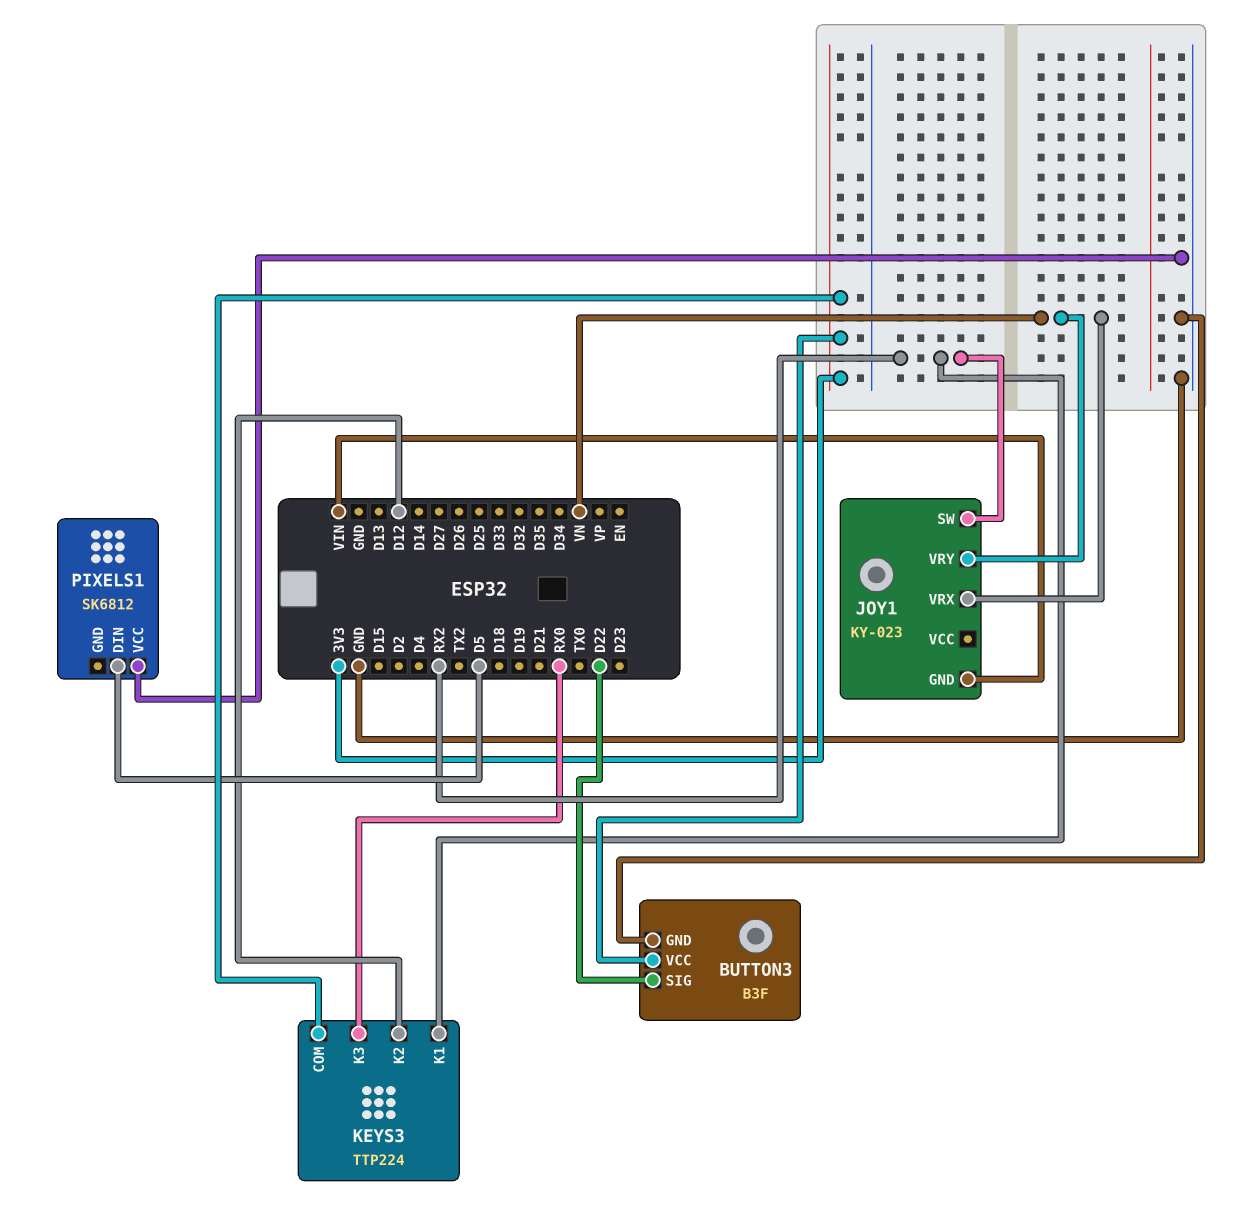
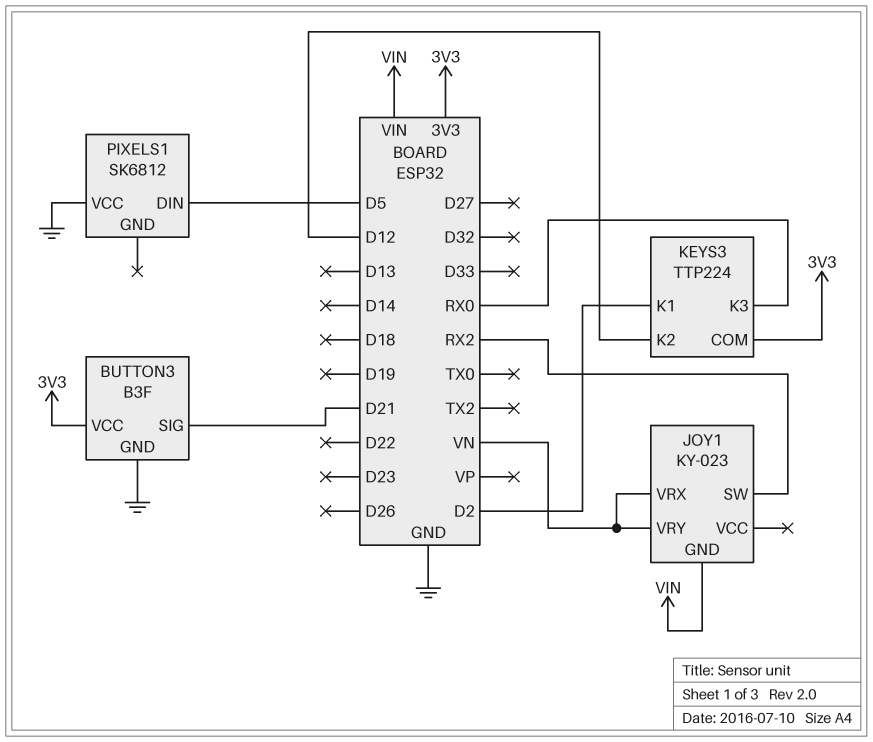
BUTTON3 pin SIG: D22 -> D21
KEYS3 pin K1: RX2 -> D2

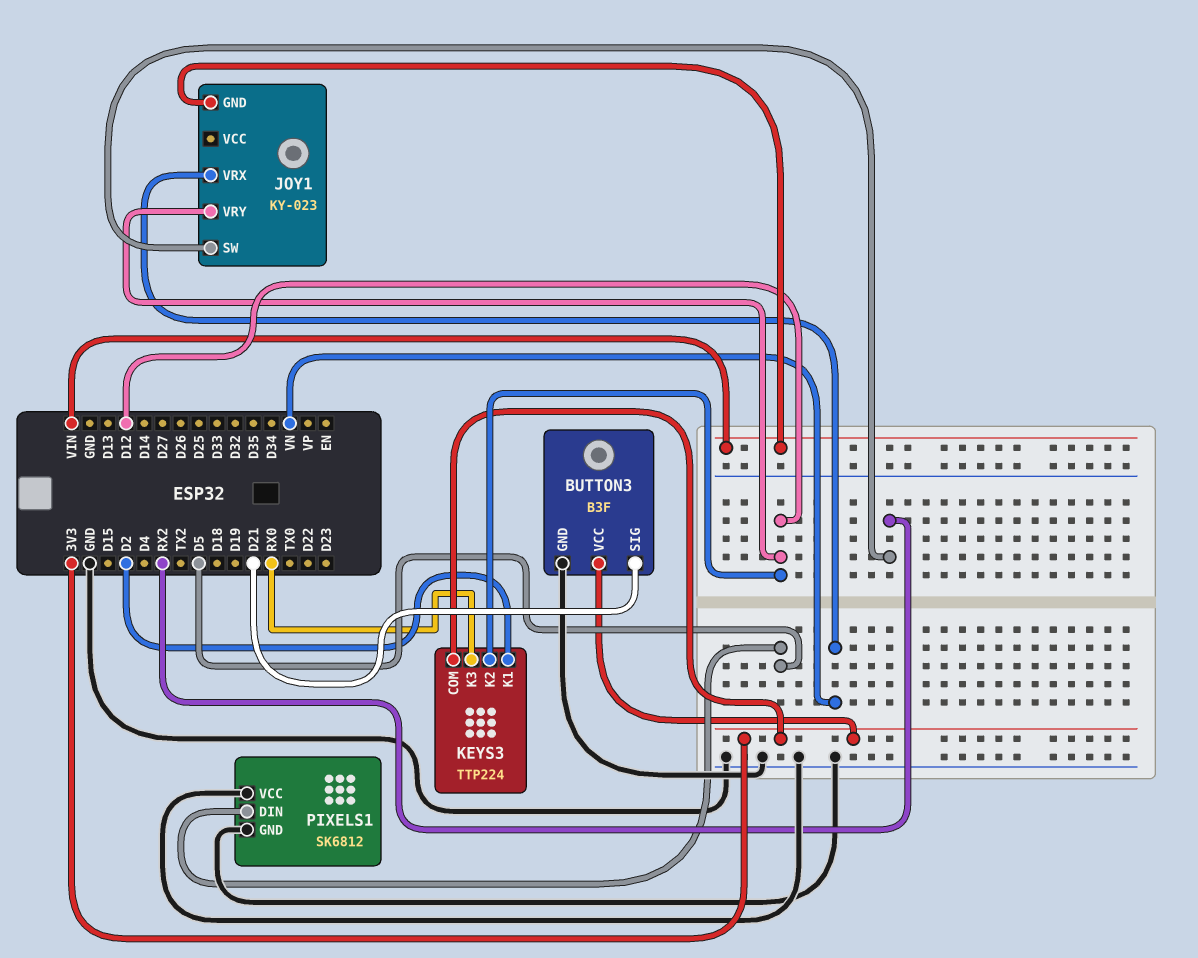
JOY1 pin VRY: VN -> D12
PIXELS1 pin GND: none -> GND

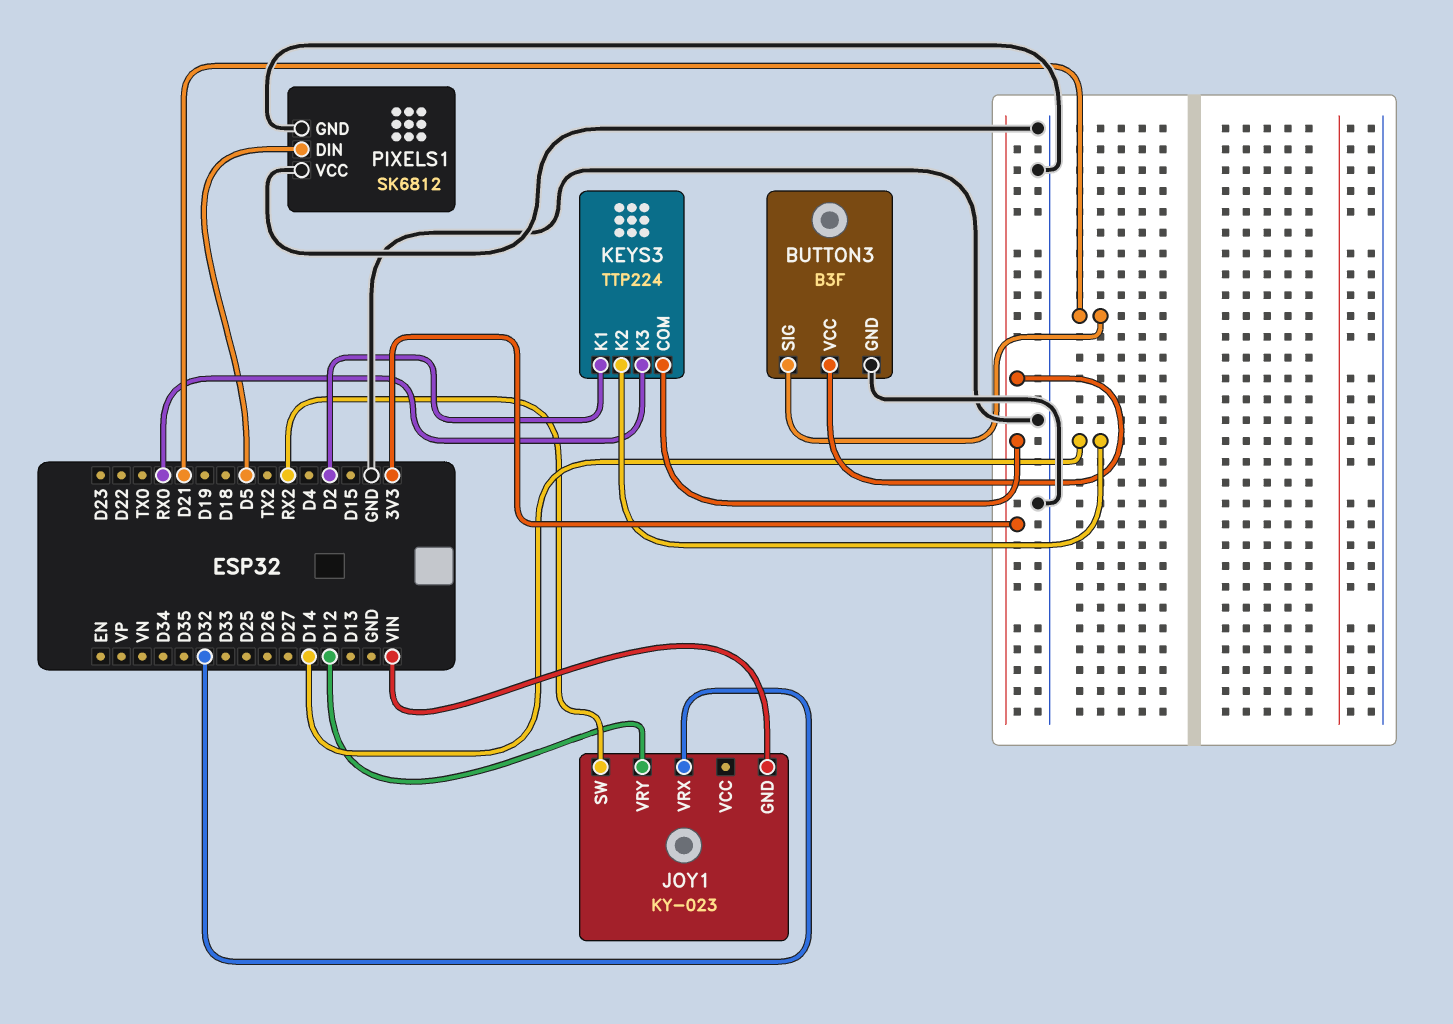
JOY1 pin VRX: VN -> D32
KEYS3 pin K2: D12 -> D14

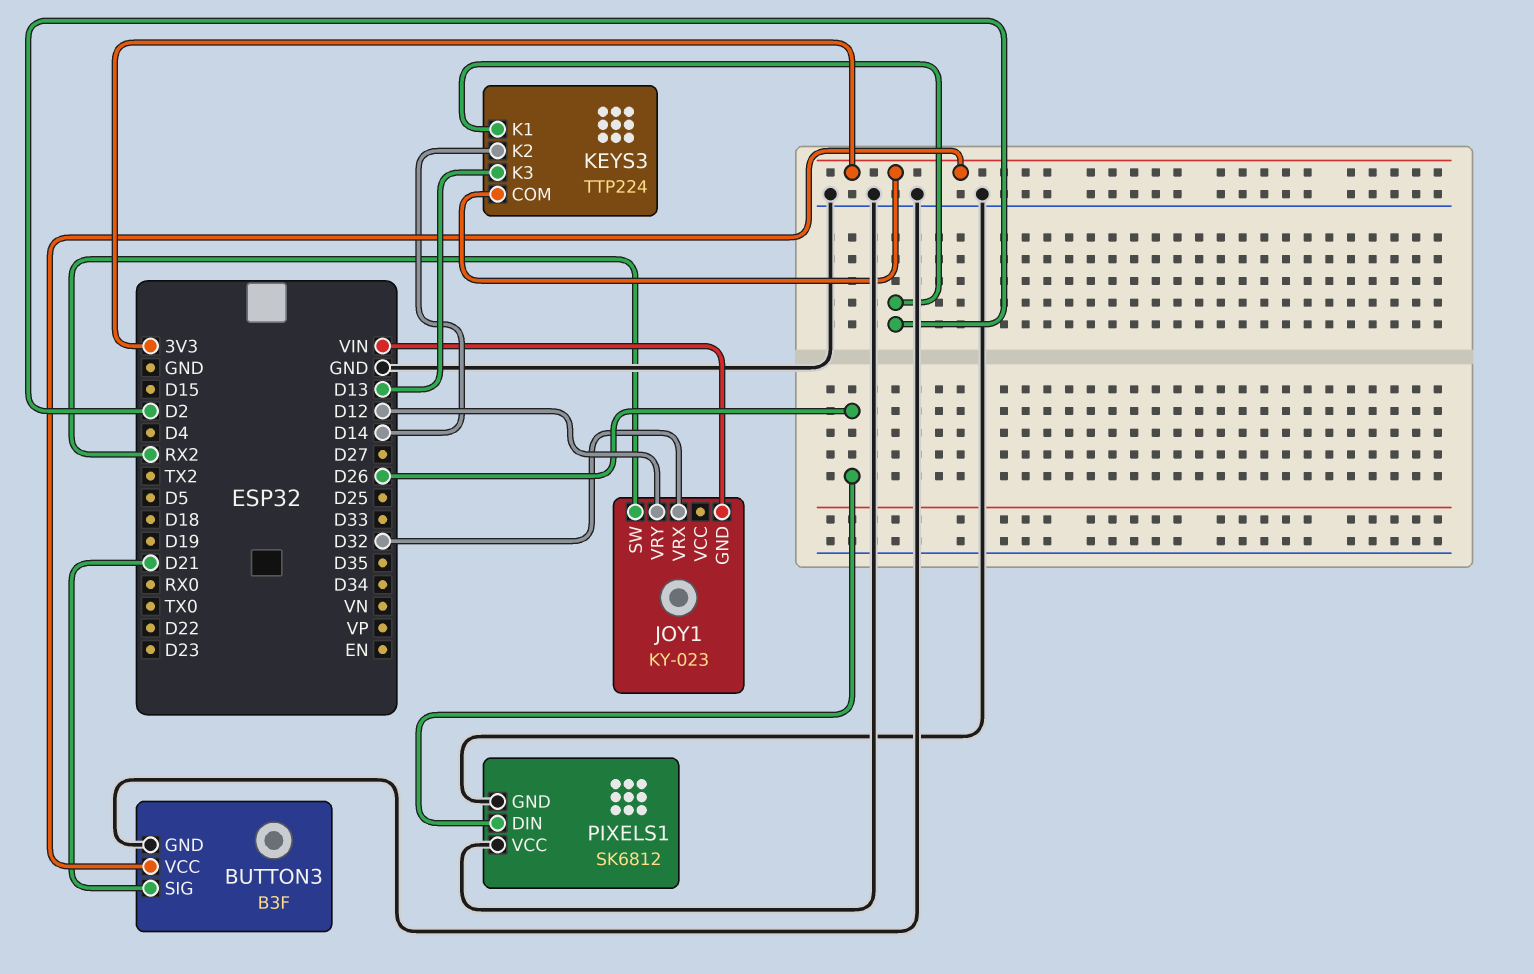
KEYS3 pin K3: RX0 -> D13
PIXELS1 pin DIN: D5 -> D26

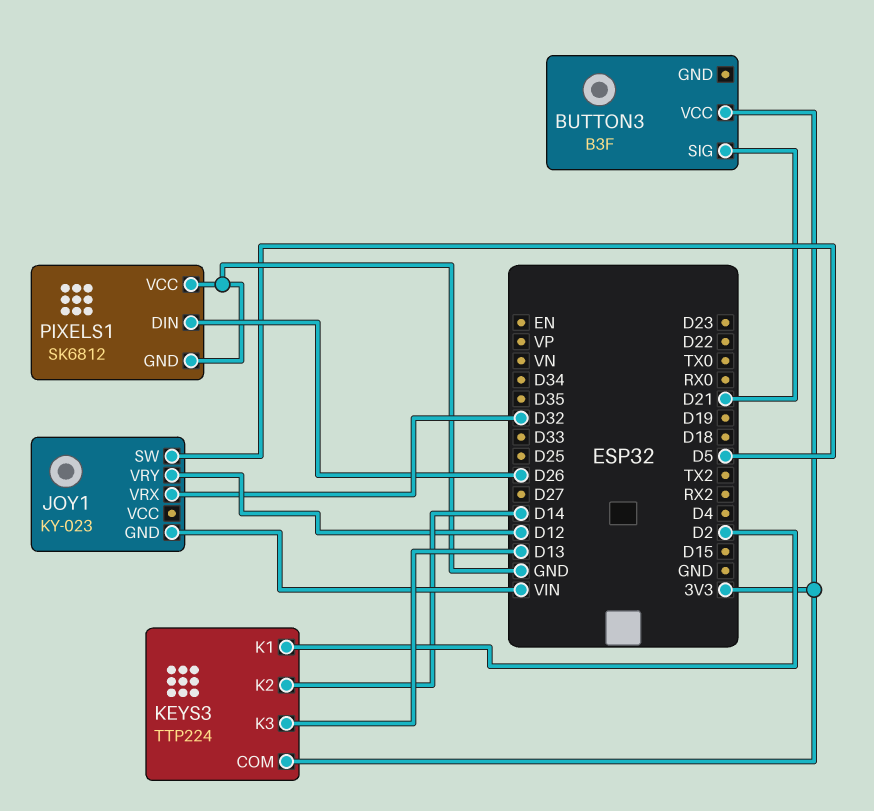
BUTTON3 pin GND: GND -> none
JOY1 pin SW: RX2 -> D5

